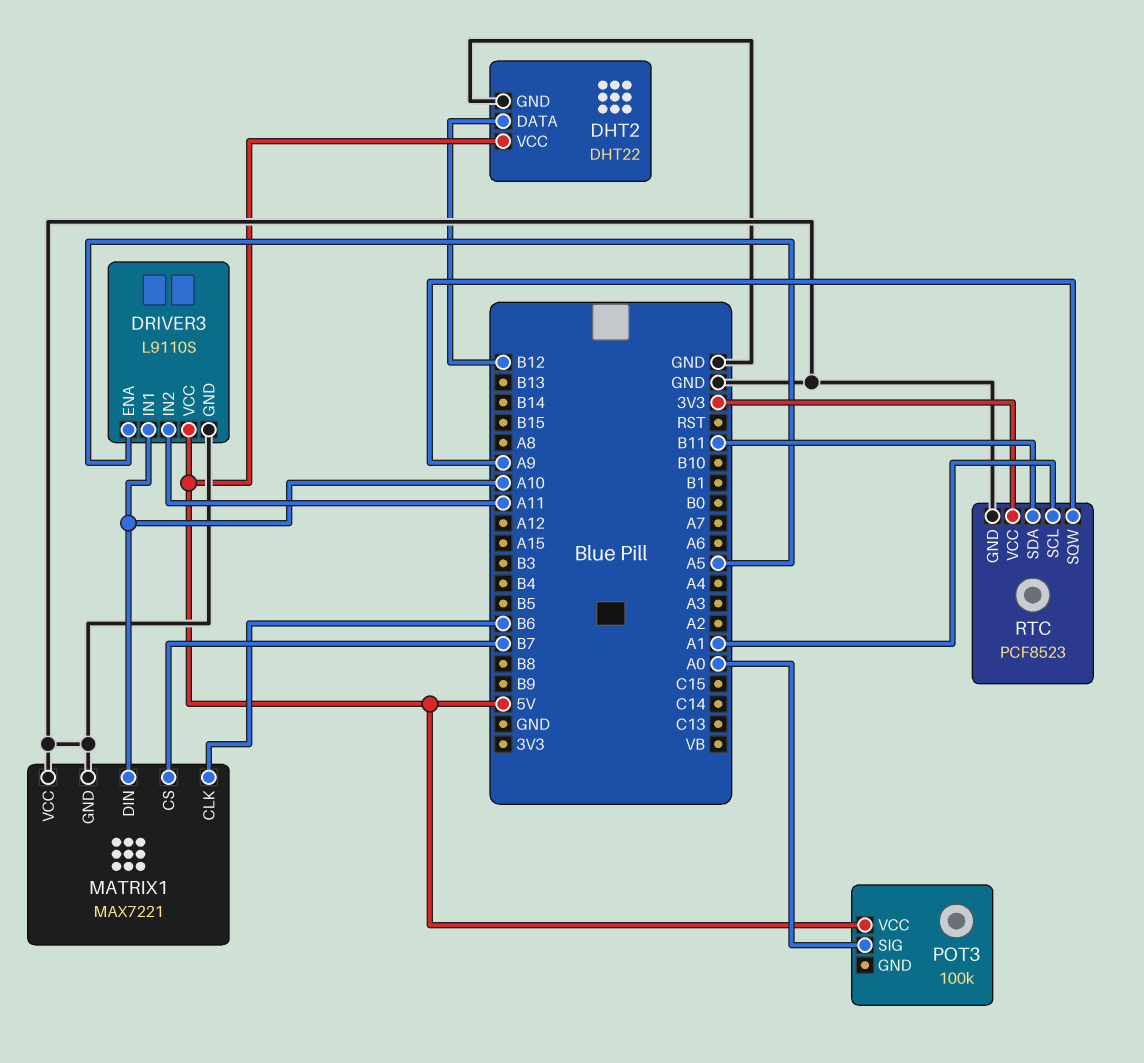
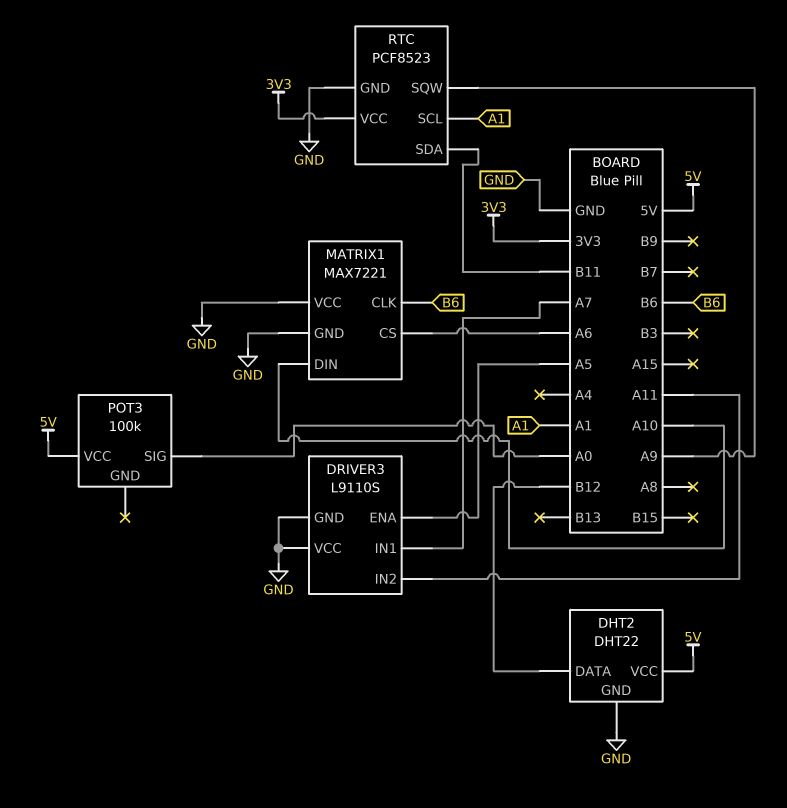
DRIVER3 pin IN1: A10 -> A7
DRIVER3 pin VCC: 5V -> GND
MATRIX1 pin CS: B7 -> A6

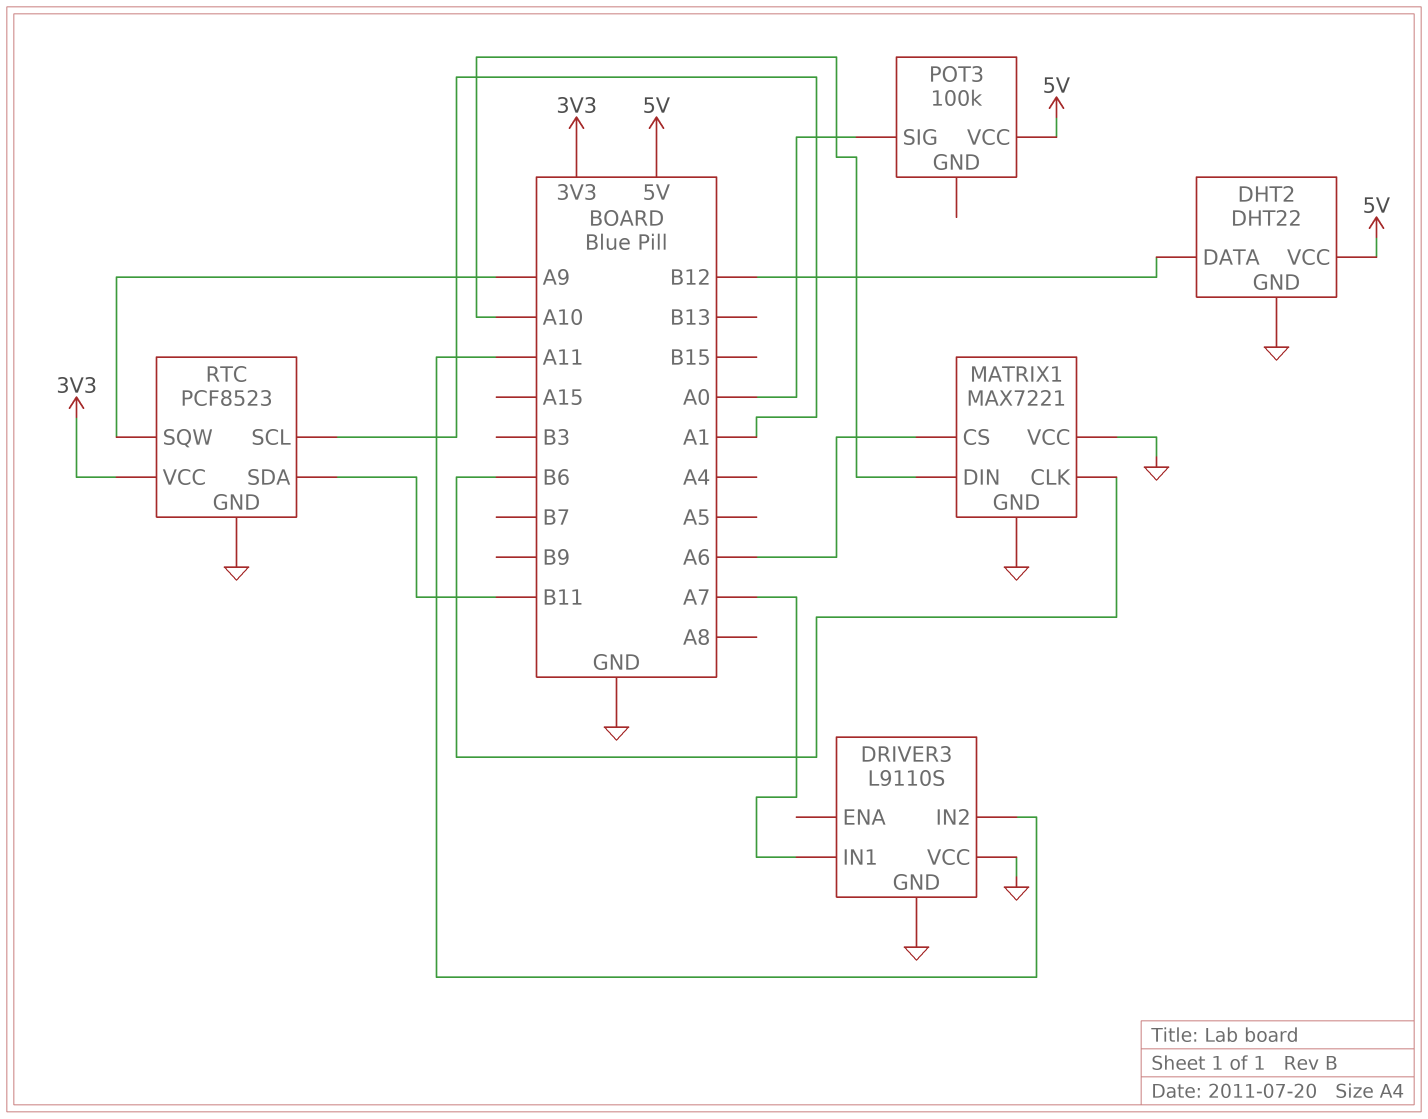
DRIVER3 pin ENA: A5 -> none

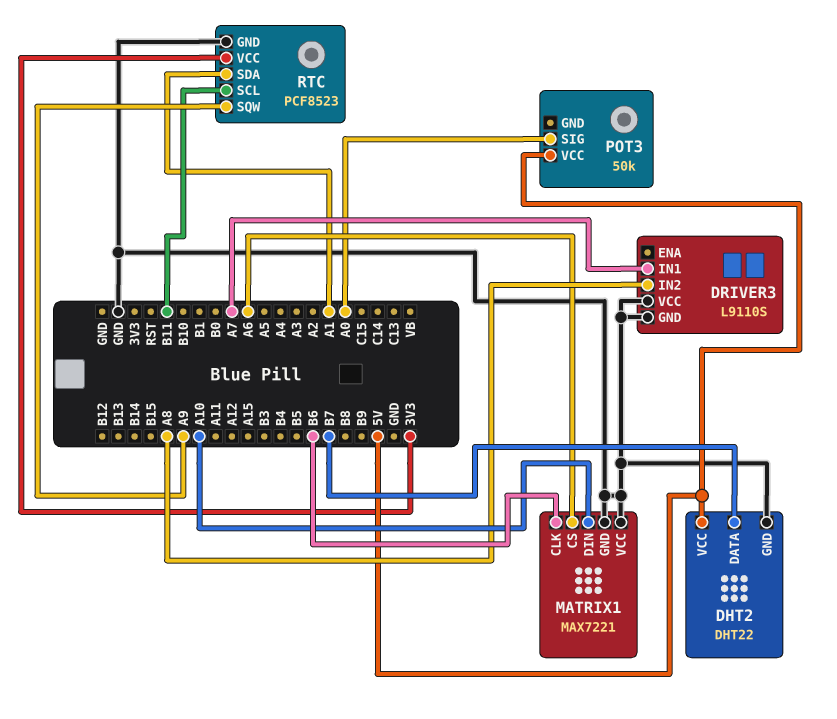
DHT2 pin DATA: B12 -> B7
DRIVER3 pin IN2: A11 -> A8
POT3: 100k -> 50k
RTC pin SCL: A1 -> B11
RTC pin SDA: B11 -> A1

